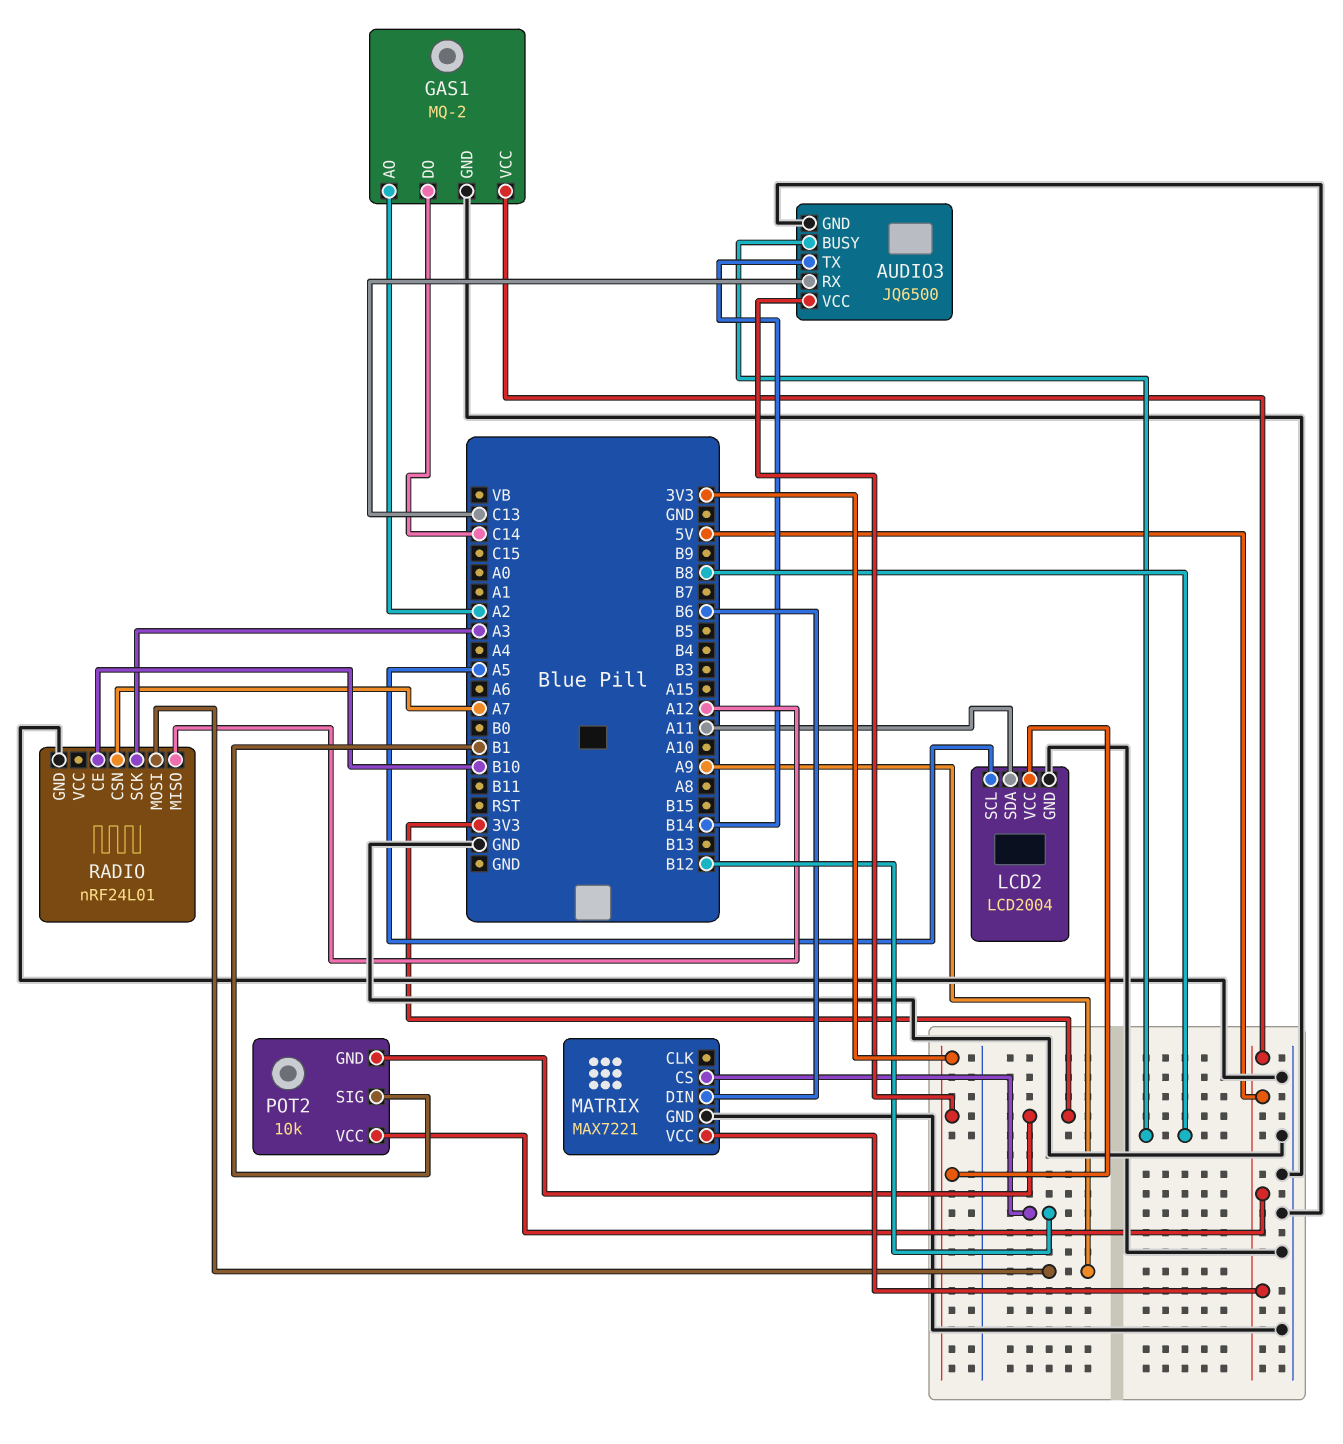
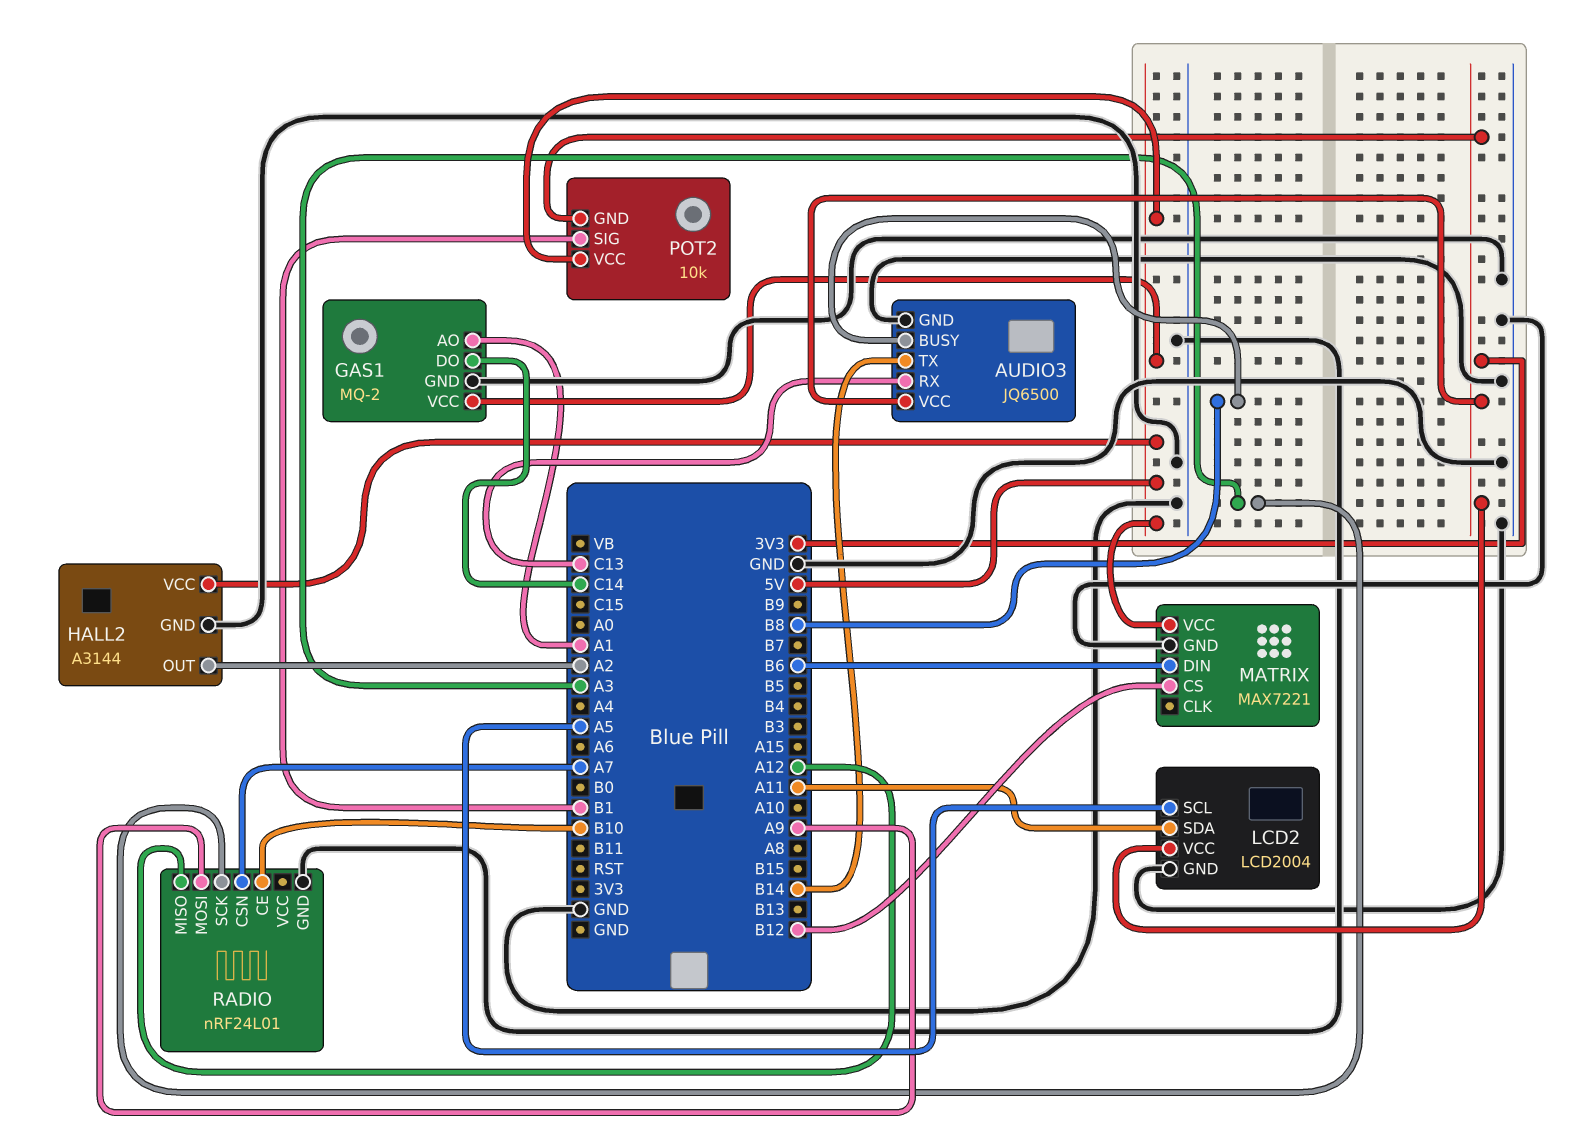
GAS1 pin AO: A2 -> A1
HALL2: none -> A3144
HALL2 pin GND: none -> GND
HALL2 pin OUT: none -> A2
HALL2 pin VCC: none -> 5V

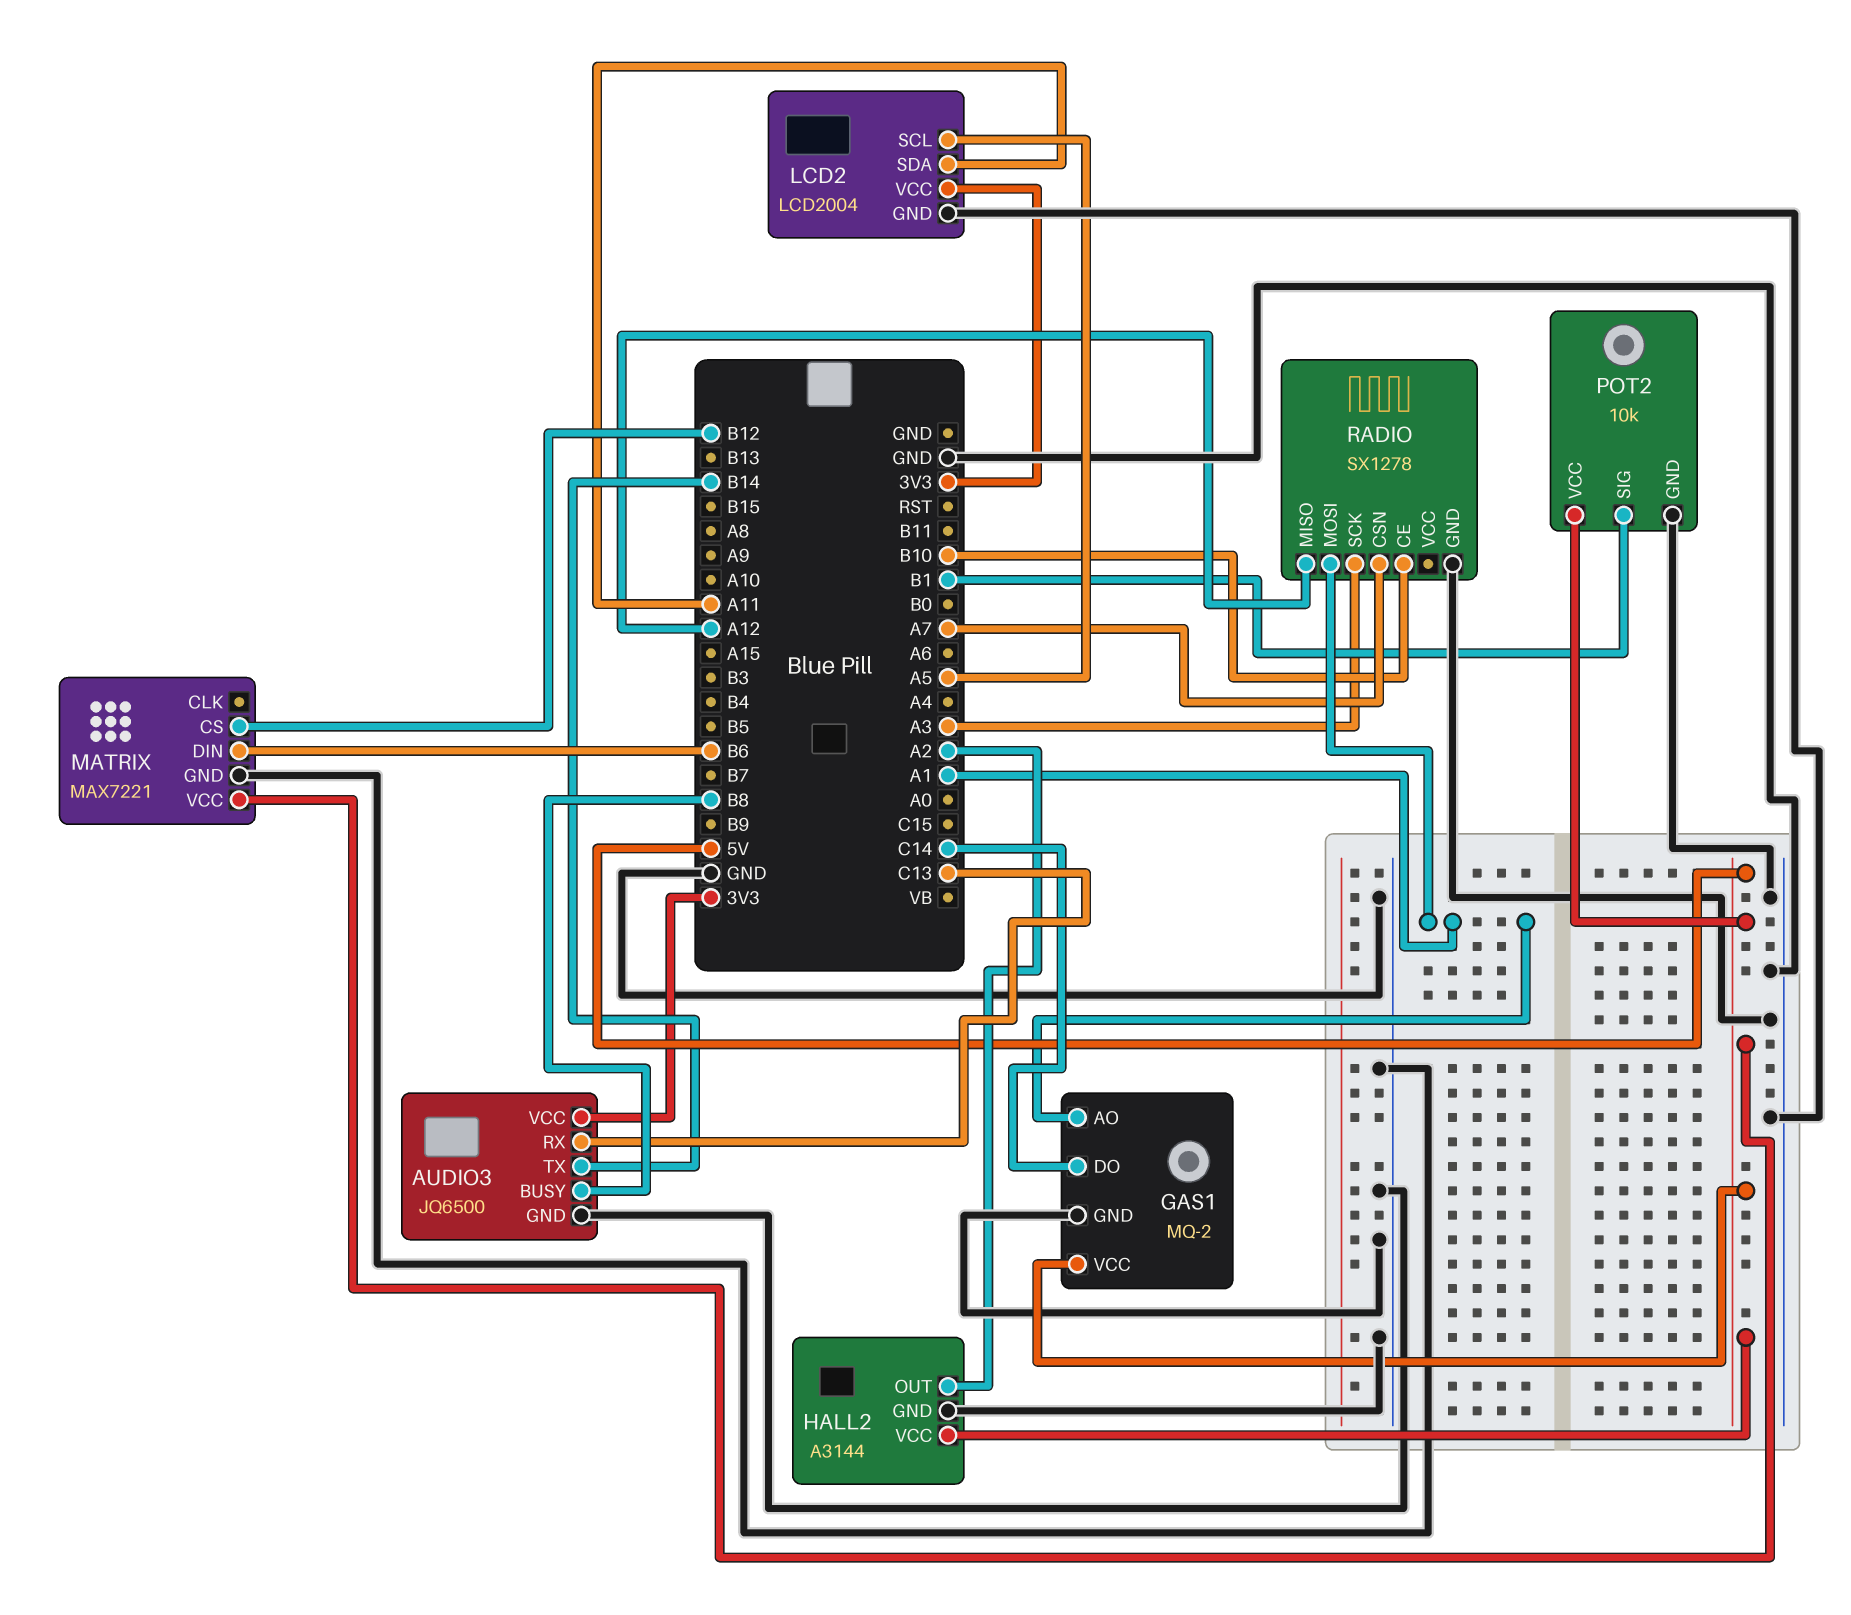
POT2 pin GND: 3V3 -> GND
RADIO: nRF24L01 -> SX1278
RADIO pin MOSI: A9 -> A1

